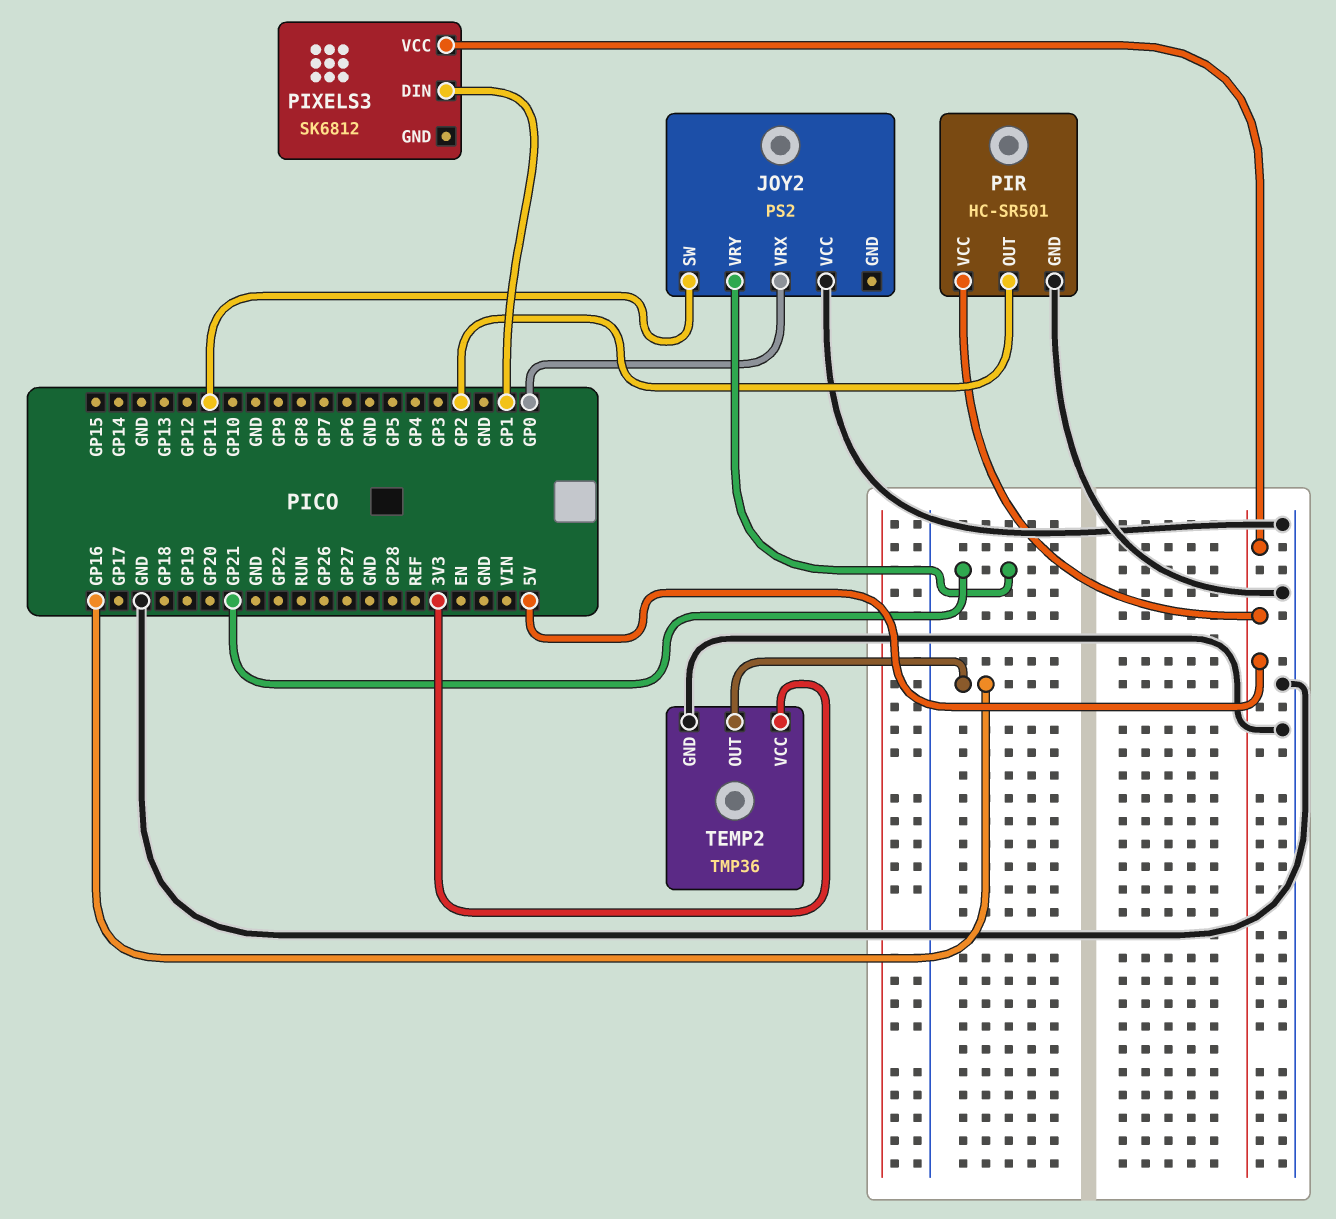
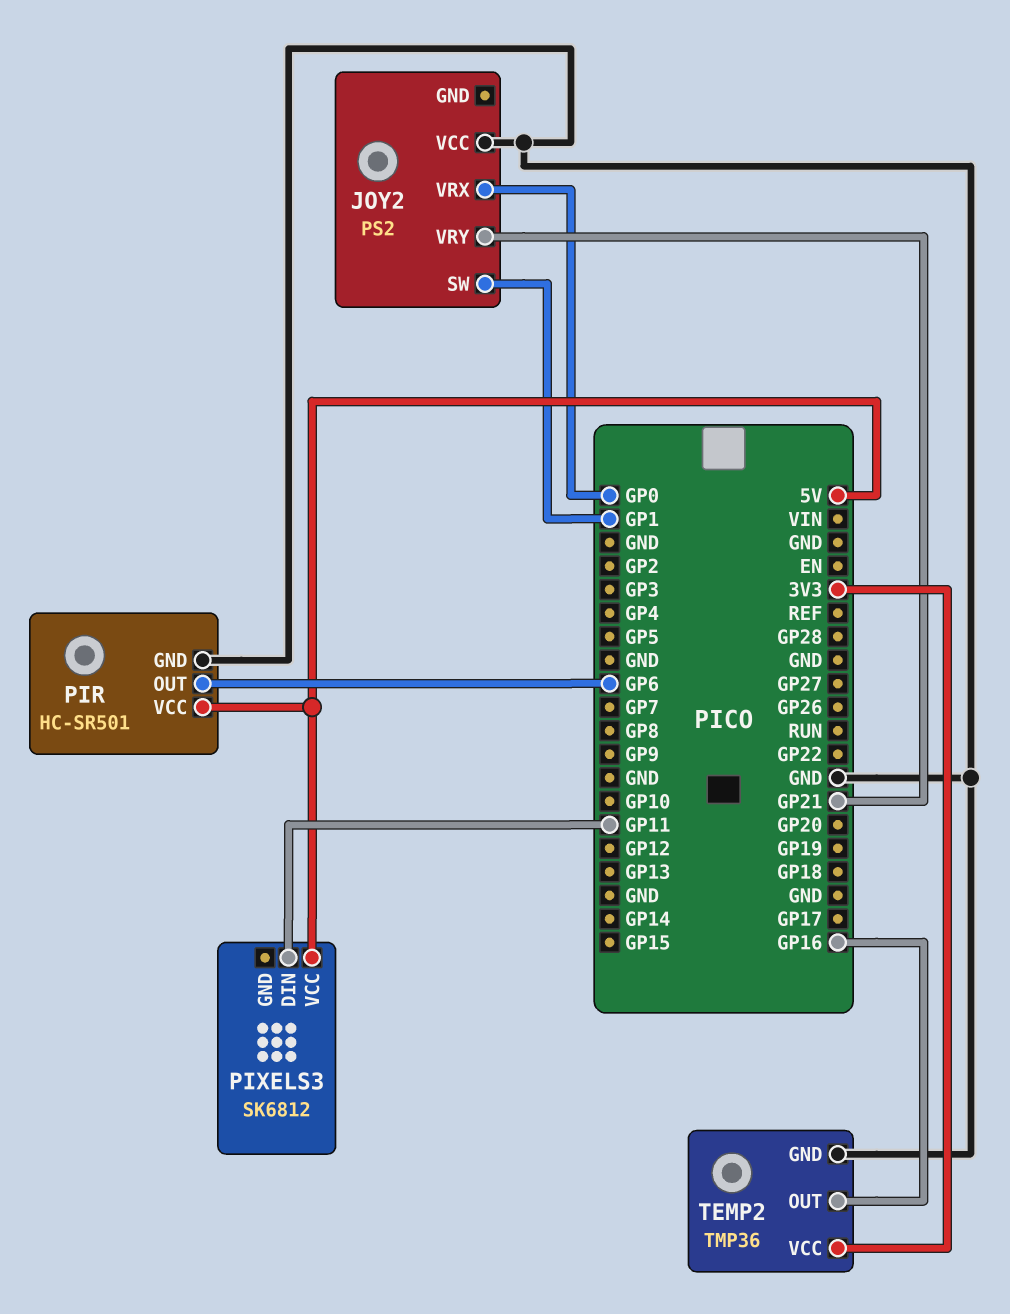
JOY2 pin SW: GP11 -> GP1
PIR pin OUT: GP2 -> GP6
PIXELS3 pin DIN: GP1 -> GP11

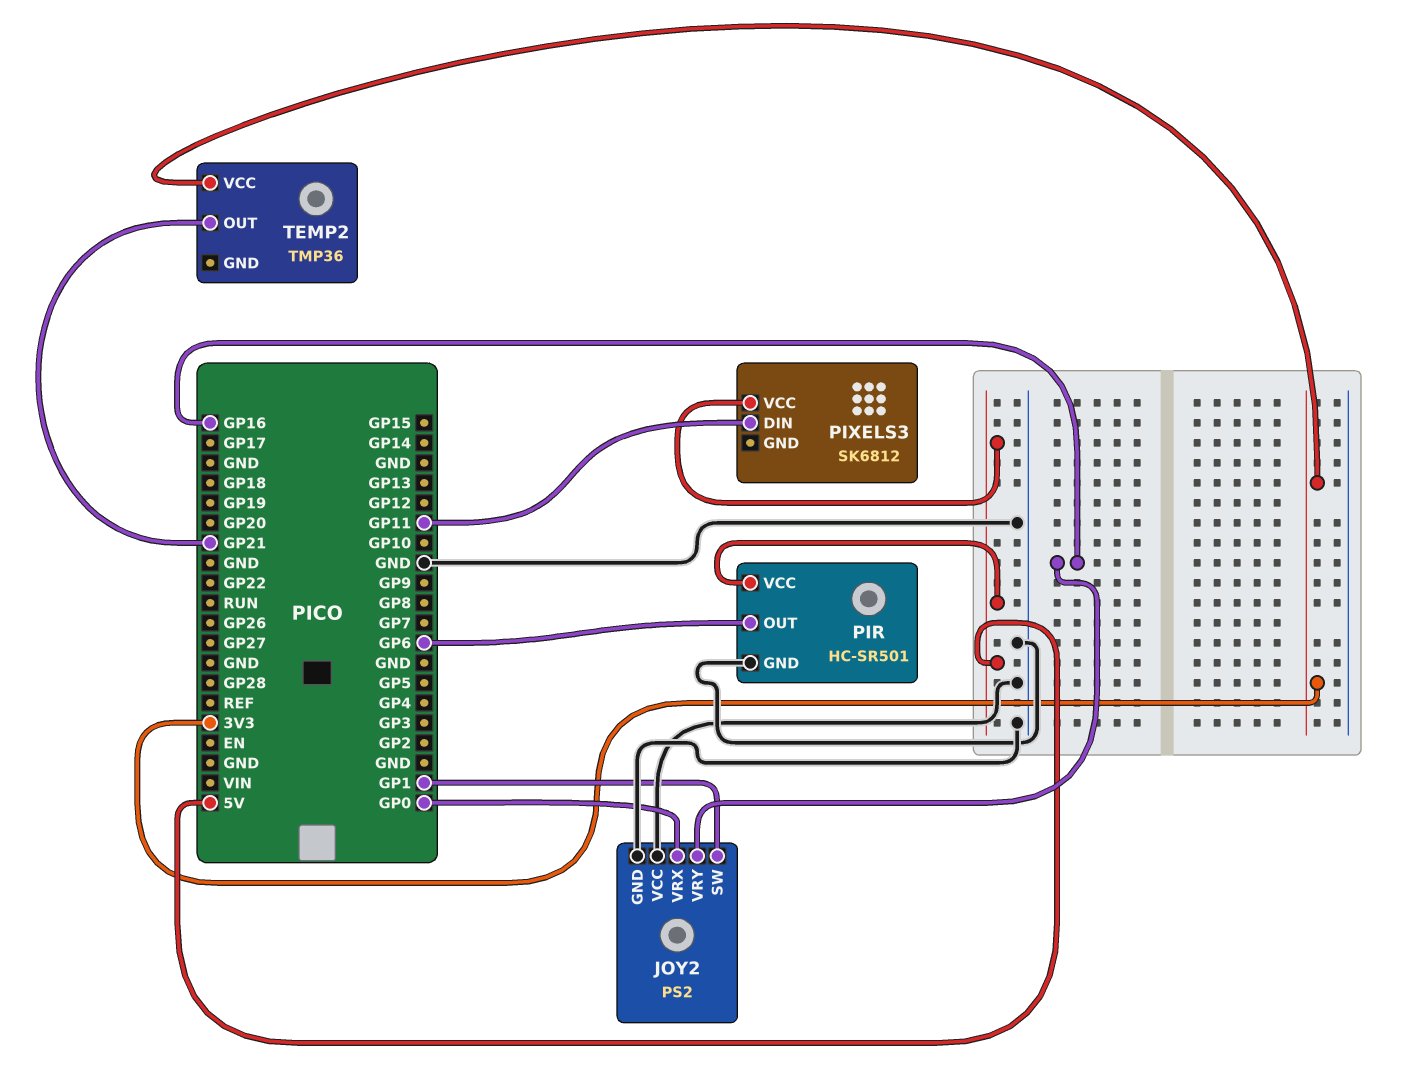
JOY2 pin GND: none -> GND
JOY2 pin VRY: GP21 -> GP16
TEMP2 pin GND: GND -> none
TEMP2 pin OUT: GP16 -> GP21

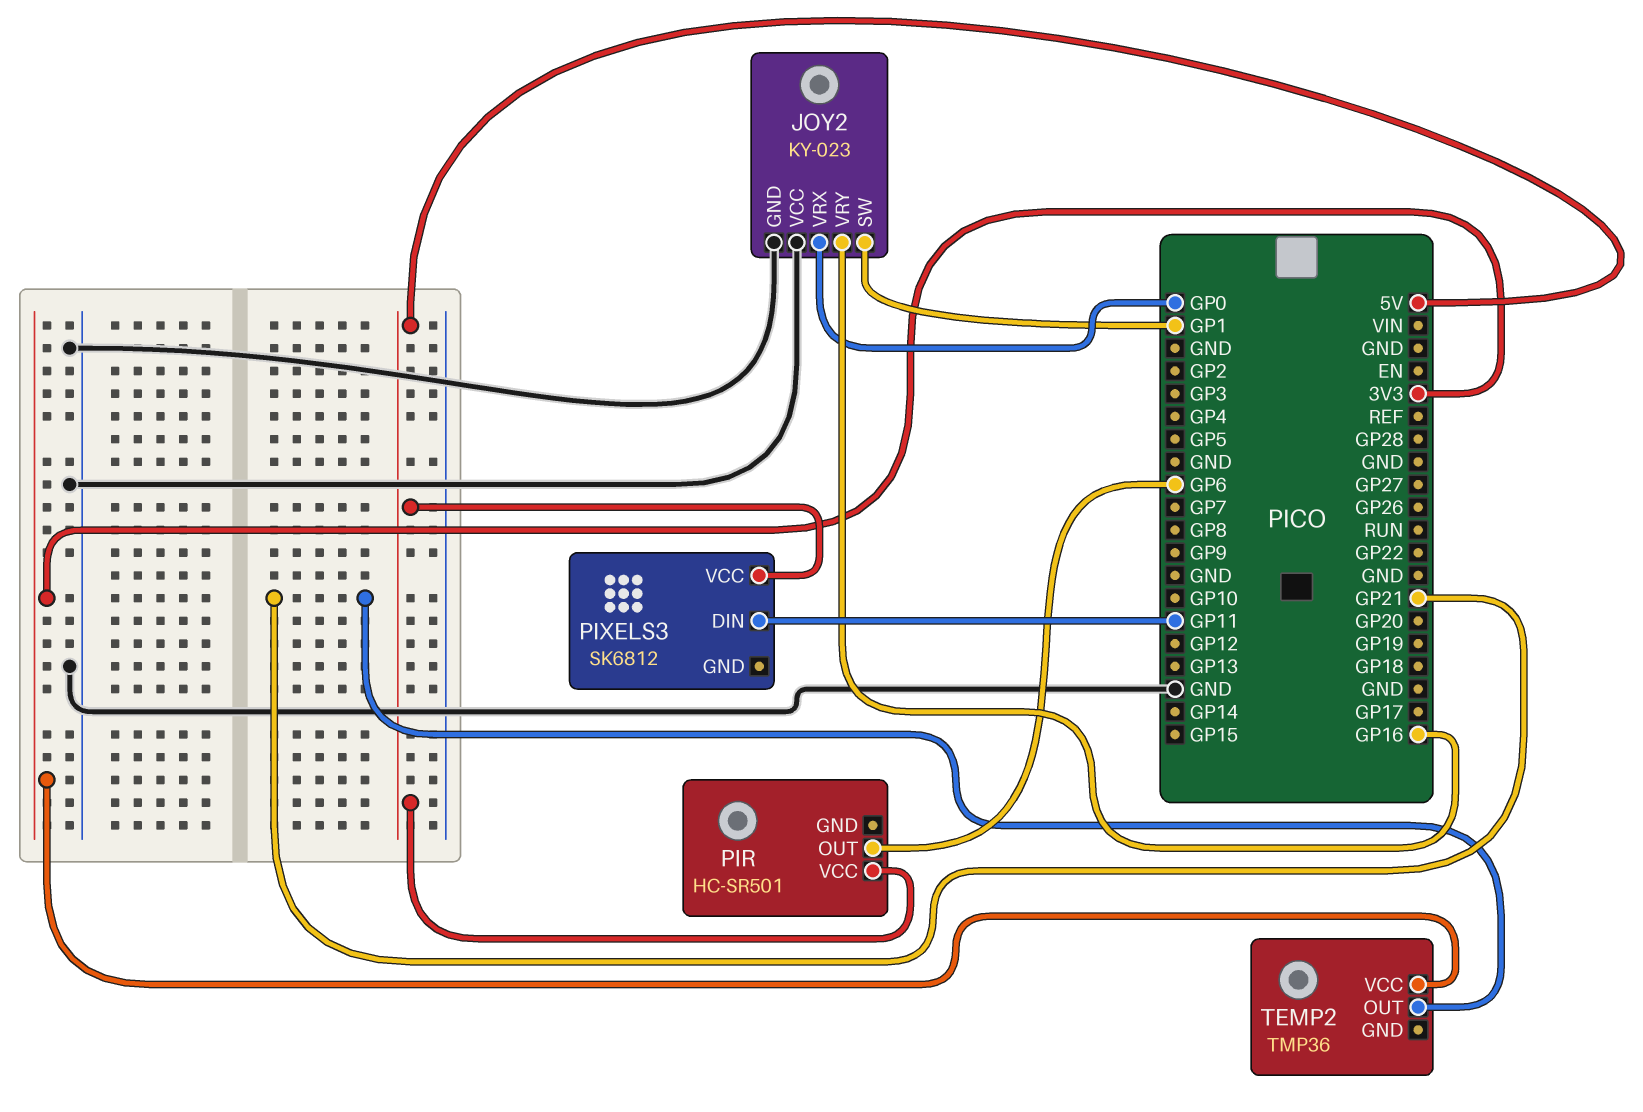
JOY2: PS2 -> KY-023
PIR pin GND: GND -> none

